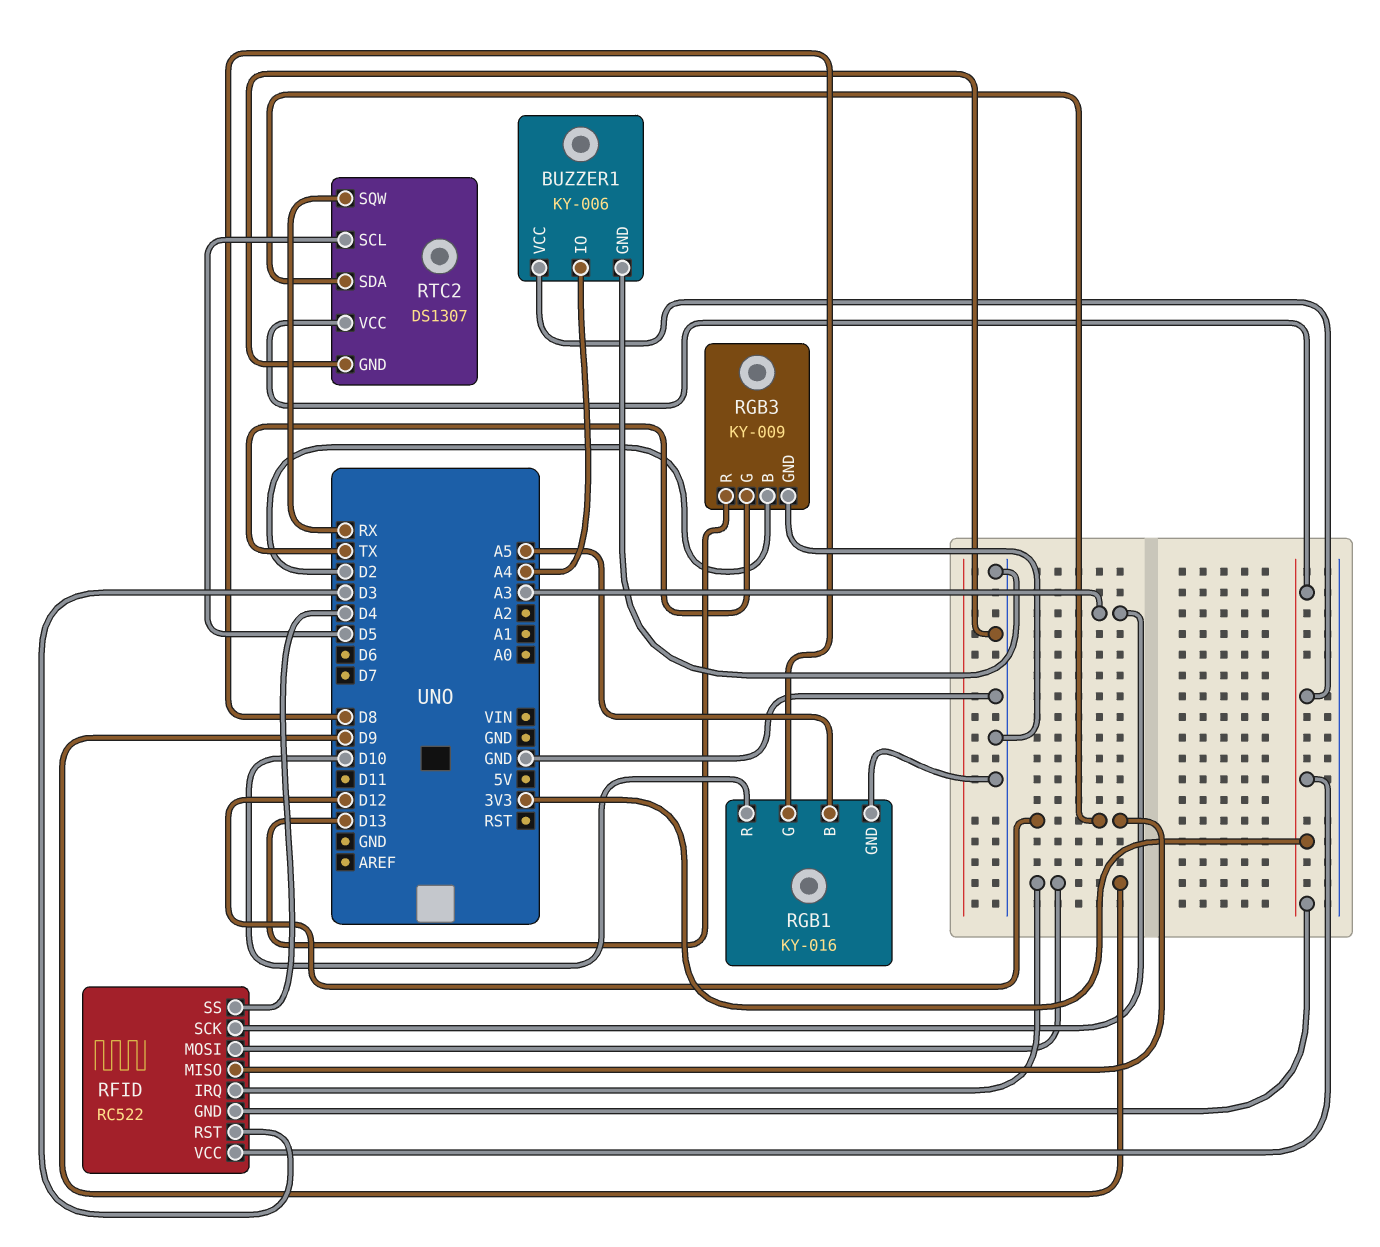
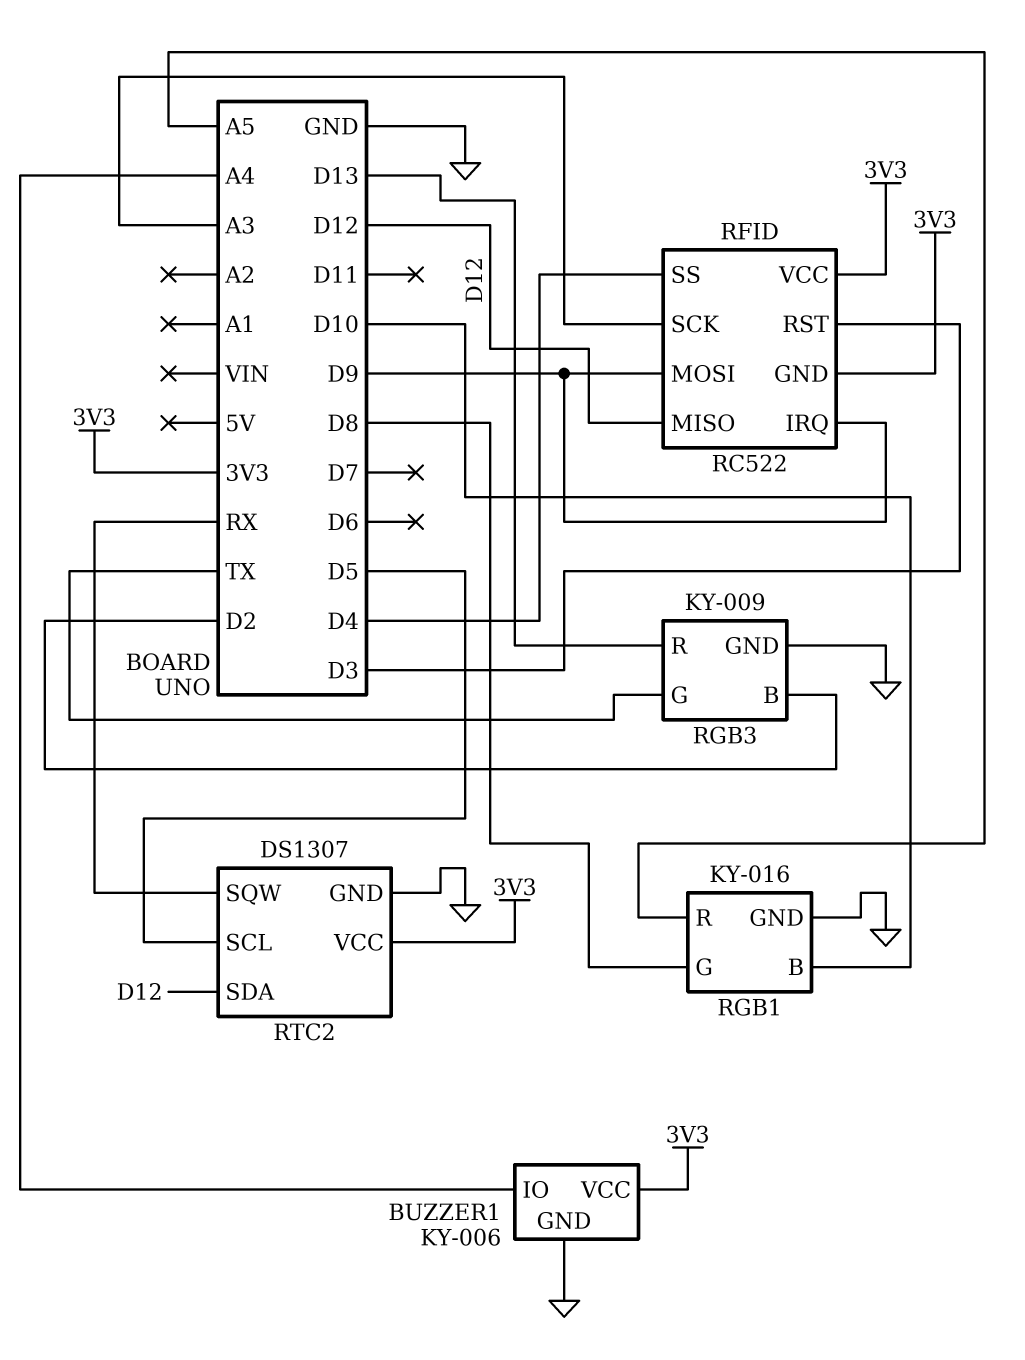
RGB1 pin B: A5 -> D10
RGB1 pin R: D10 -> A5

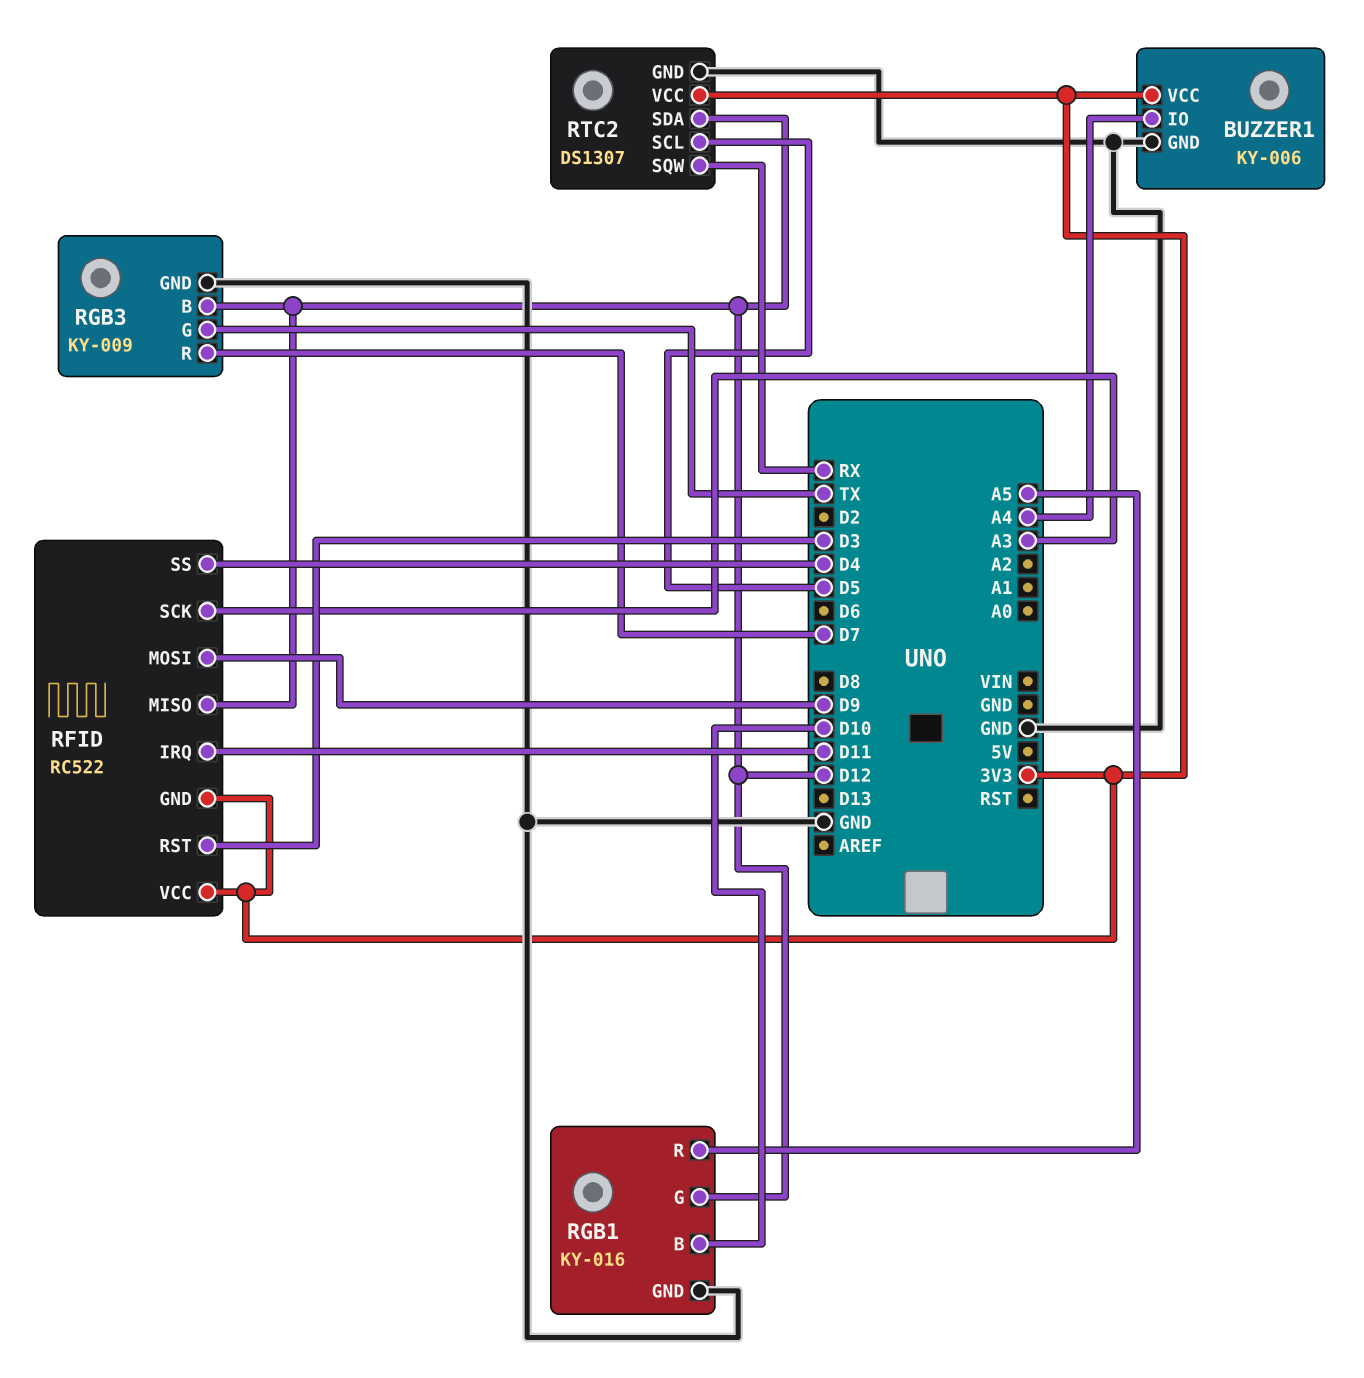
RFID pin IRQ: D9 -> D11
RGB1 pin G: D8 -> D12
RGB3 pin B: D2 -> D12
RGB3 pin R: D13 -> D7

